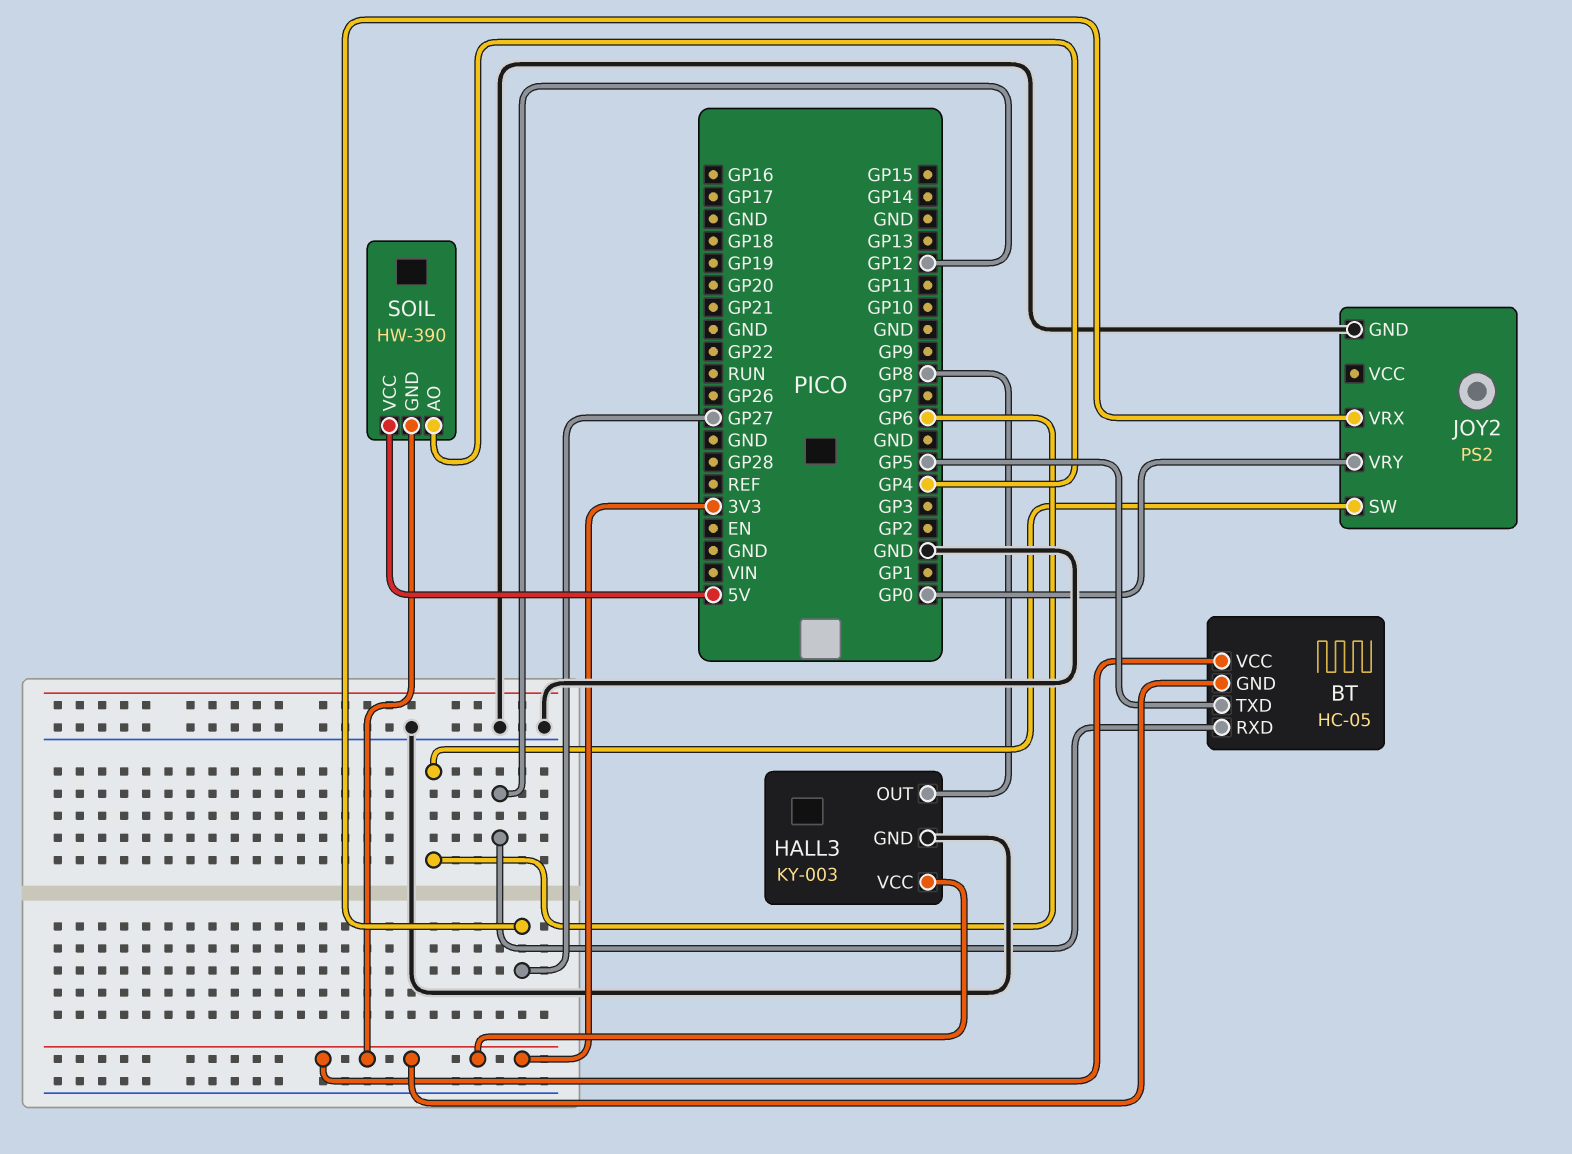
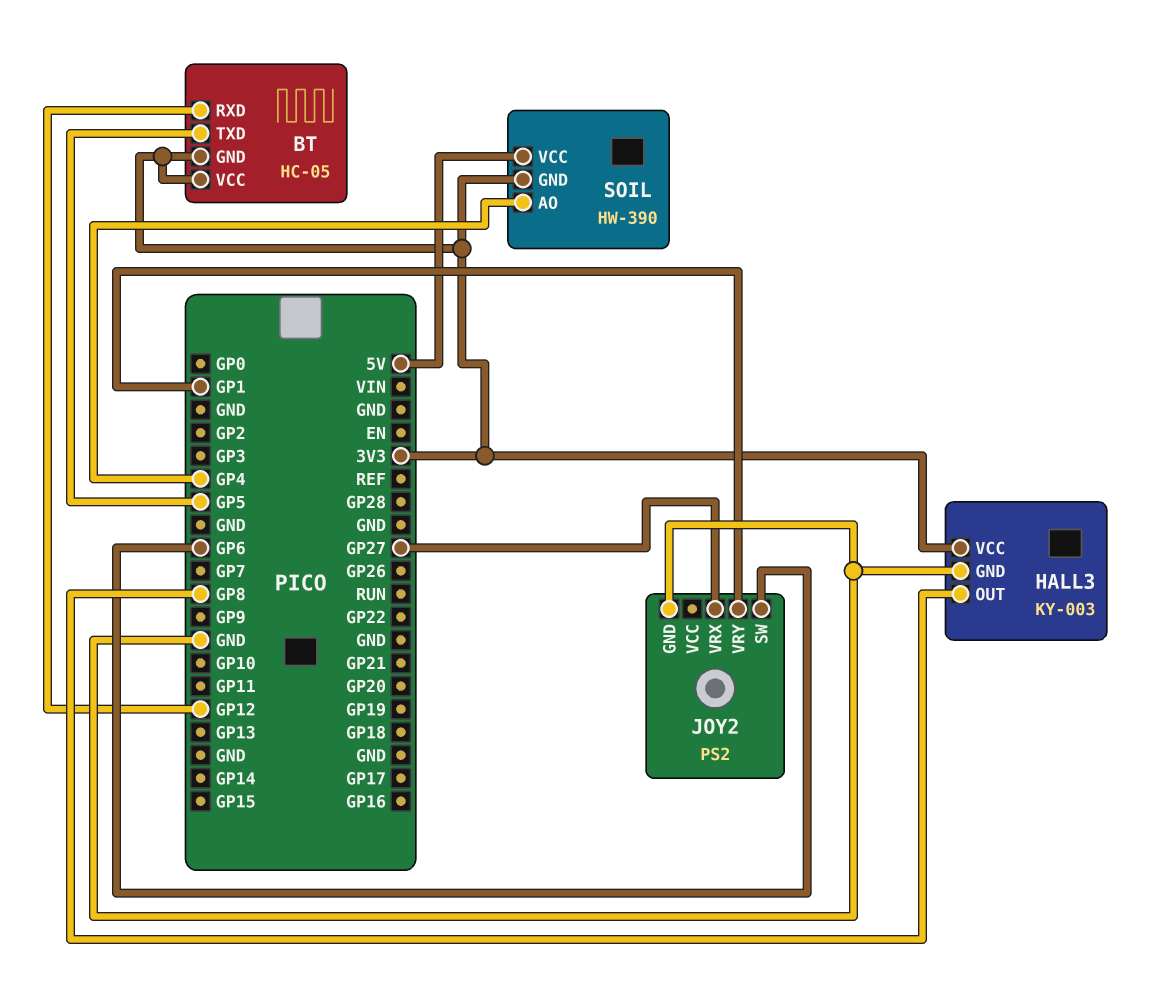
JOY2 pin VRY: GP0 -> GP1

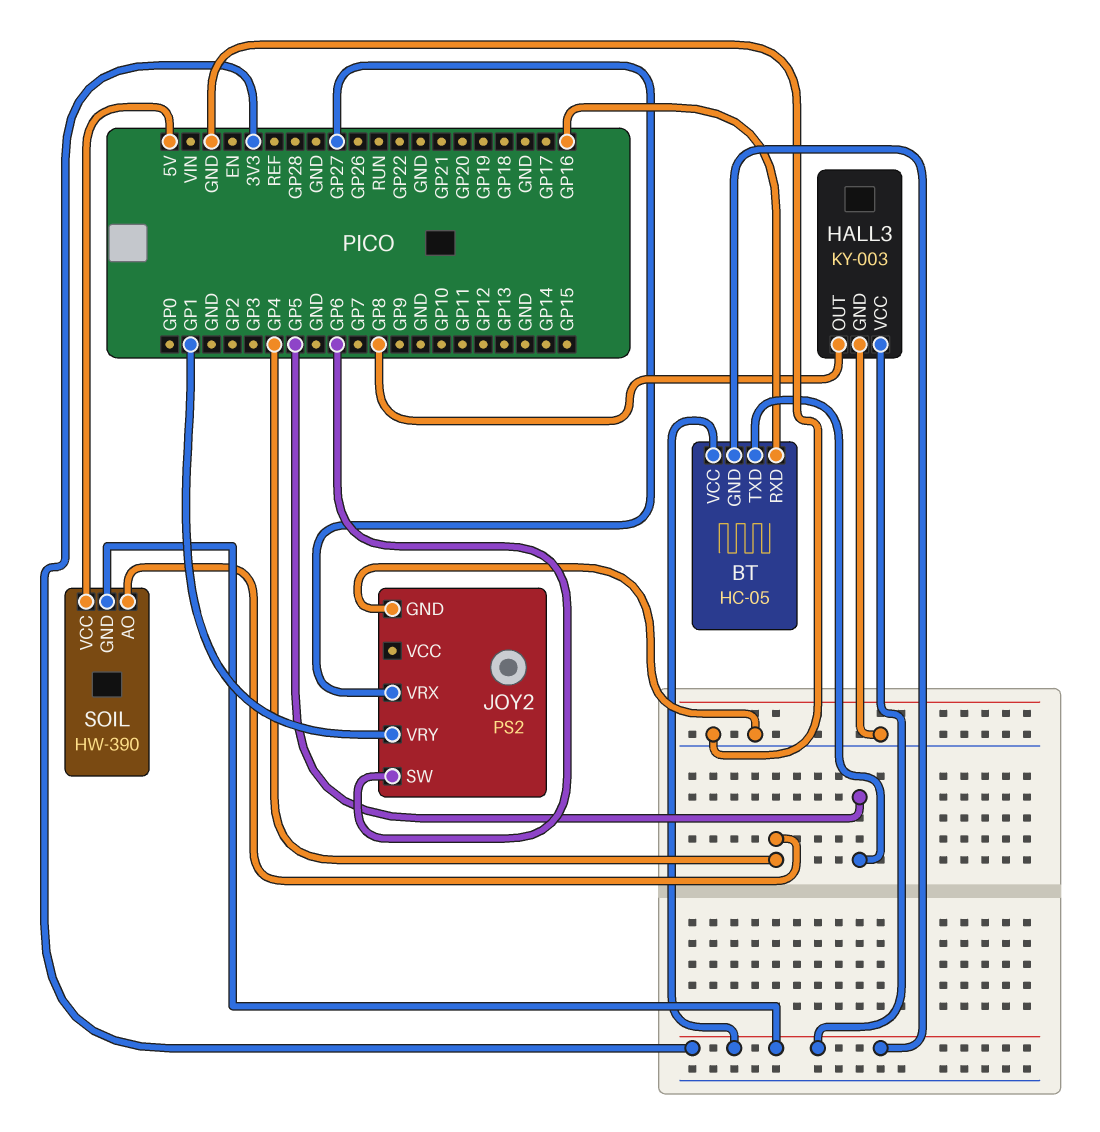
BT pin RXD: GP12 -> GP16

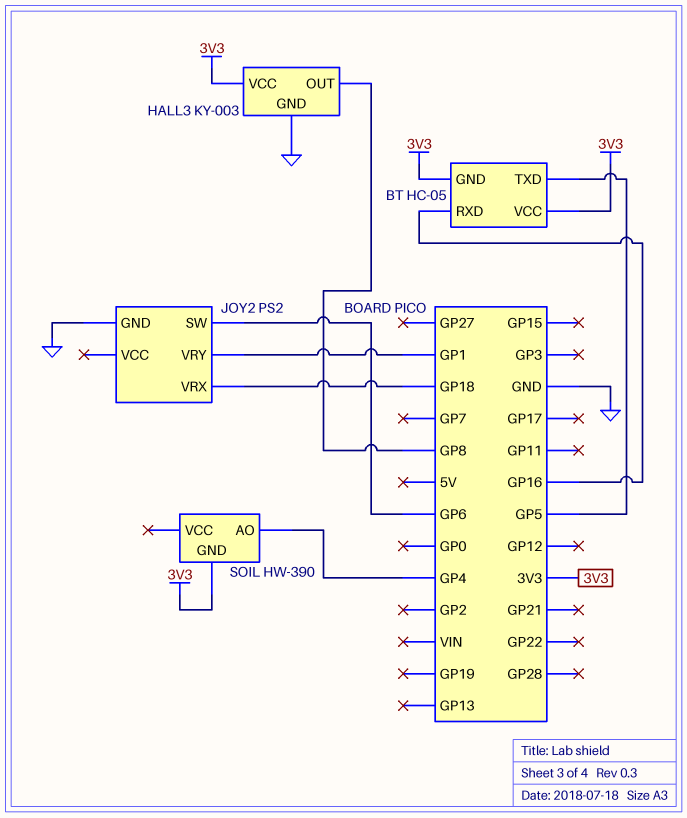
JOY2 pin VRX: GP27 -> GP18
SOIL pin VCC: 5V -> none

